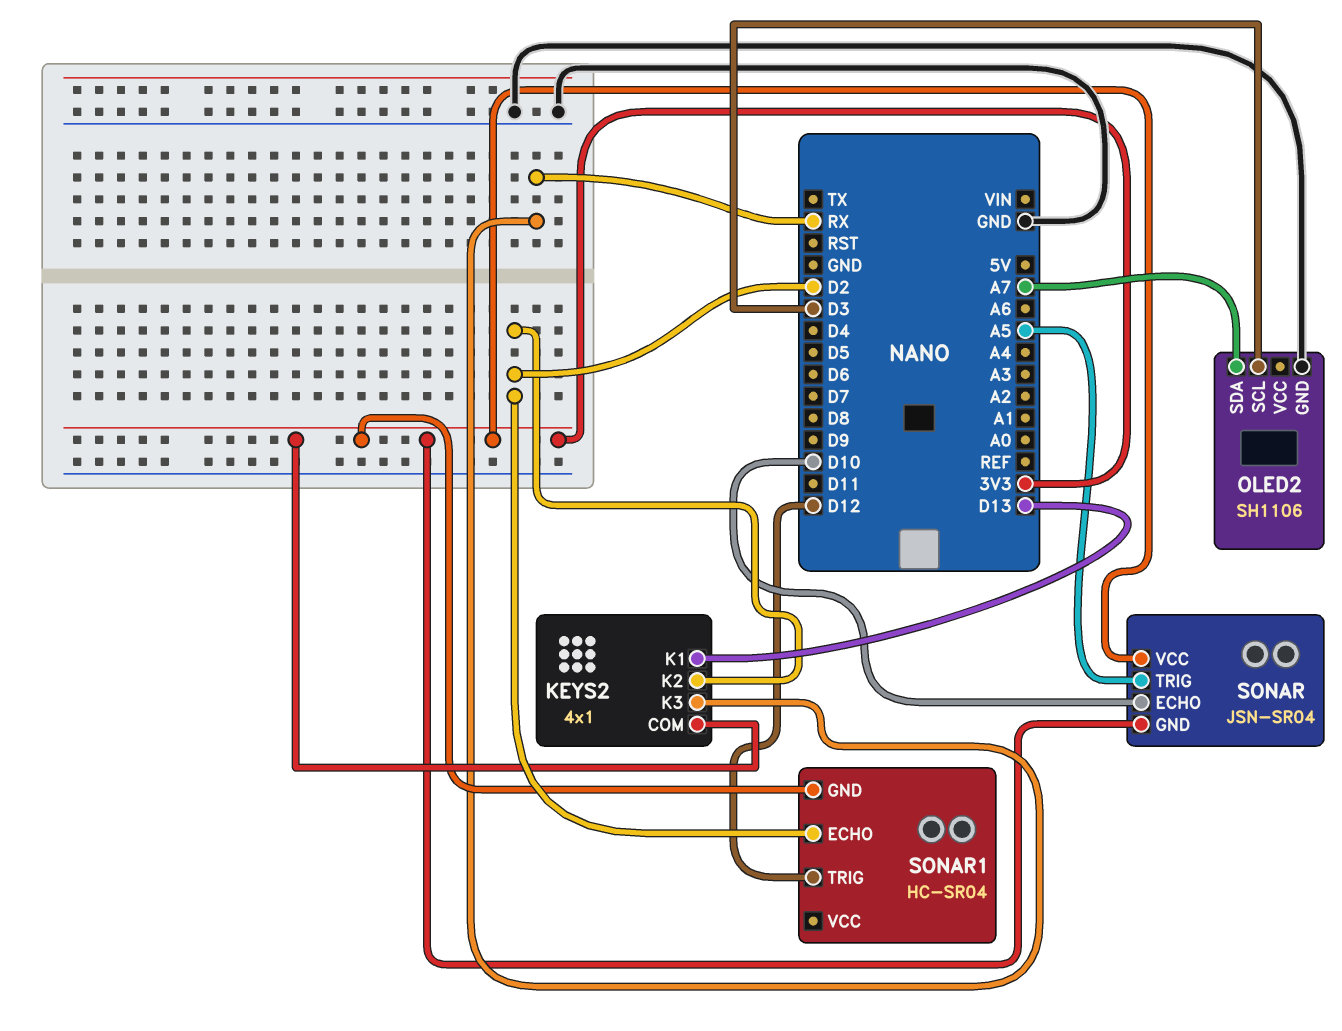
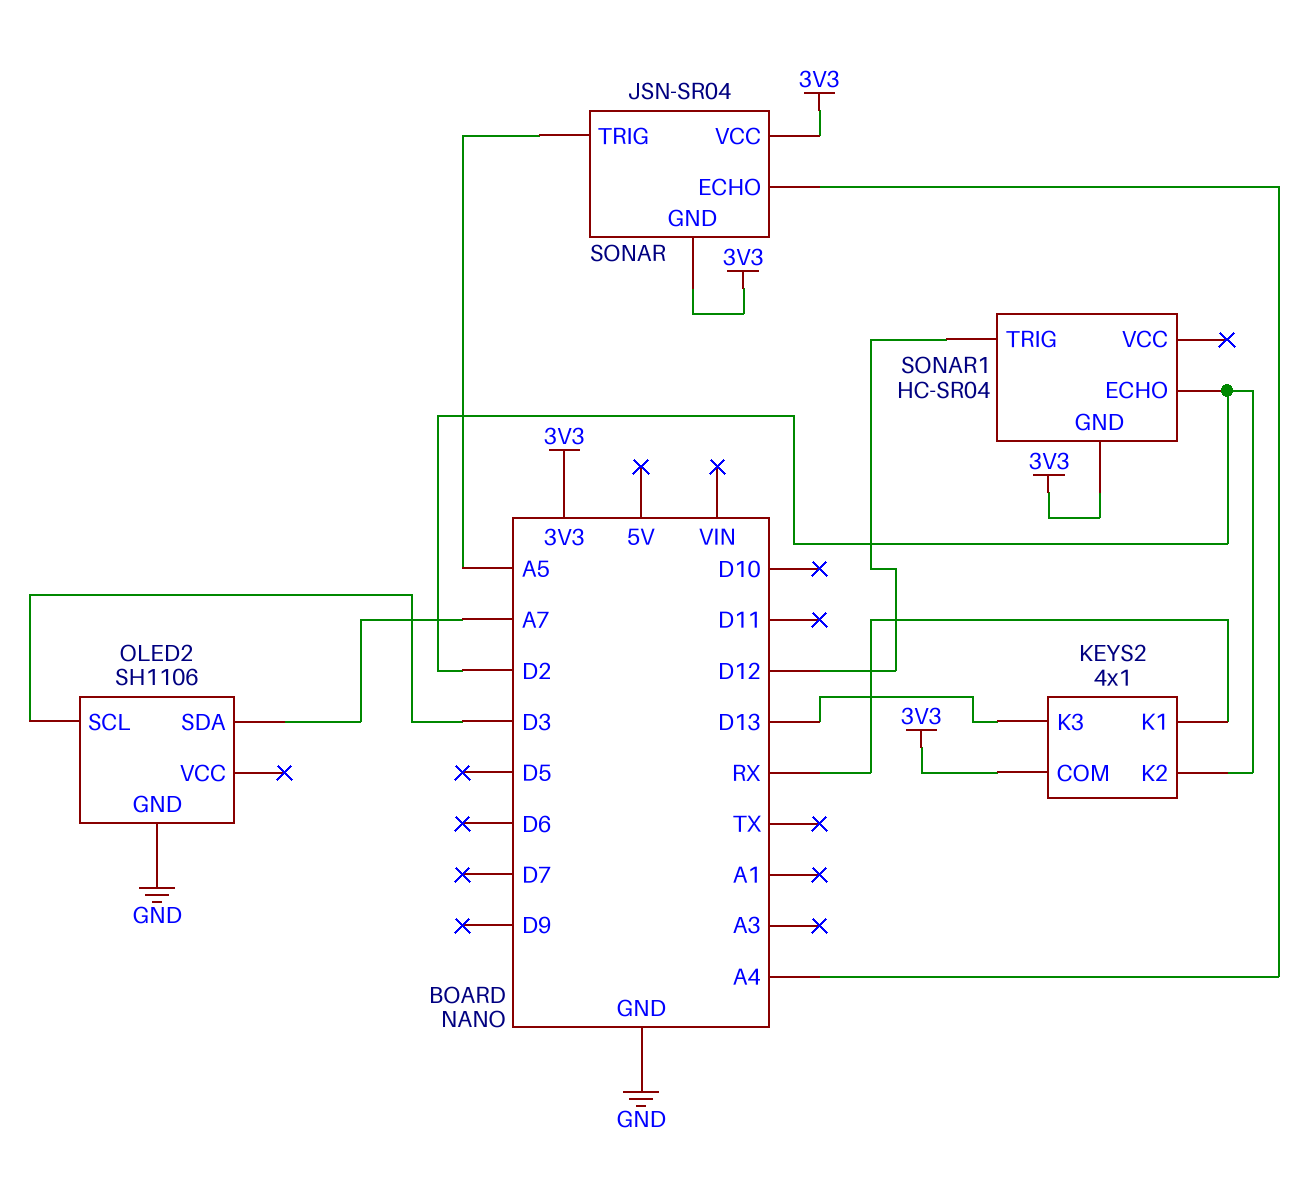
KEYS2 pin K1: D13 -> RX
KEYS2 pin K3: RX -> D13
SONAR pin ECHO: D10 -> A4

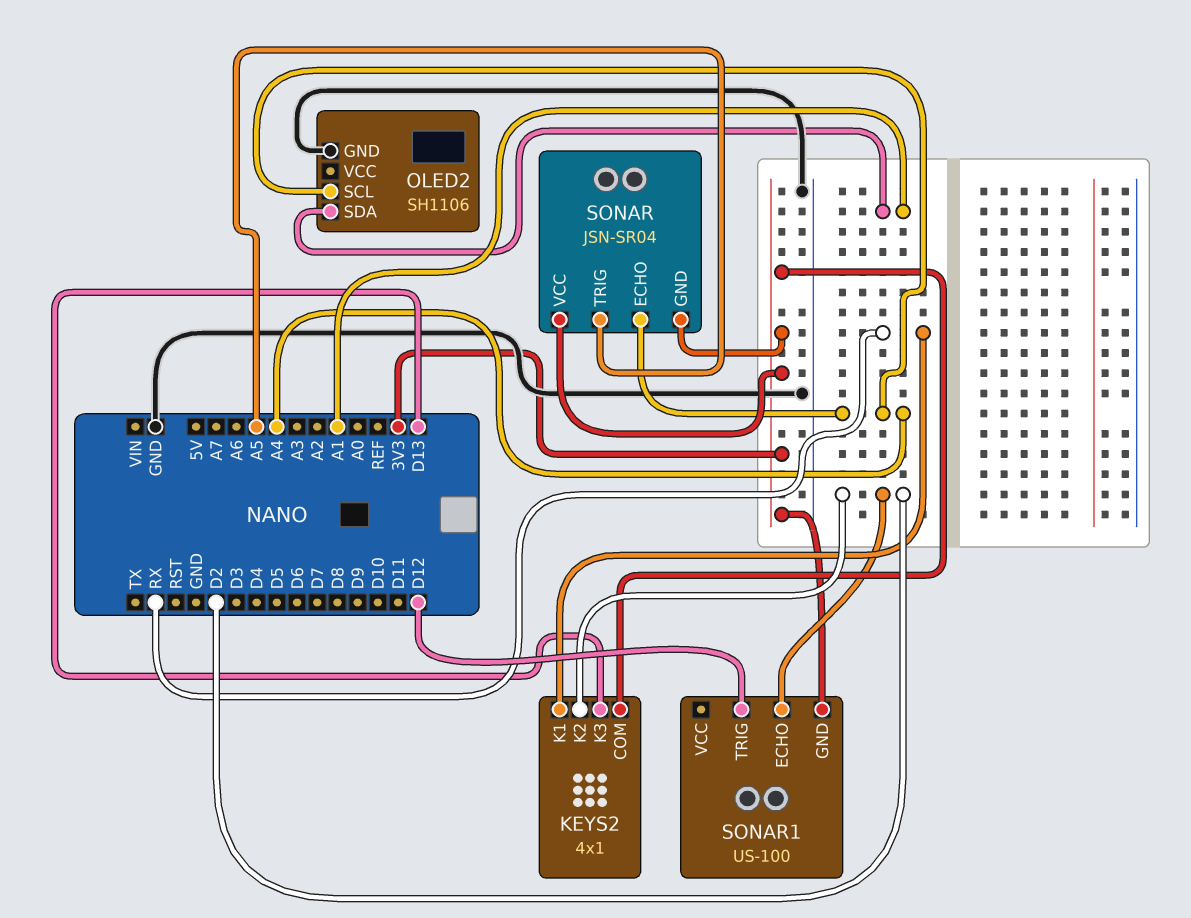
OLED2 pin SCL: D3 -> A4
OLED2 pin SDA: A7 -> A1
SONAR1: HC-SR04 -> US-100

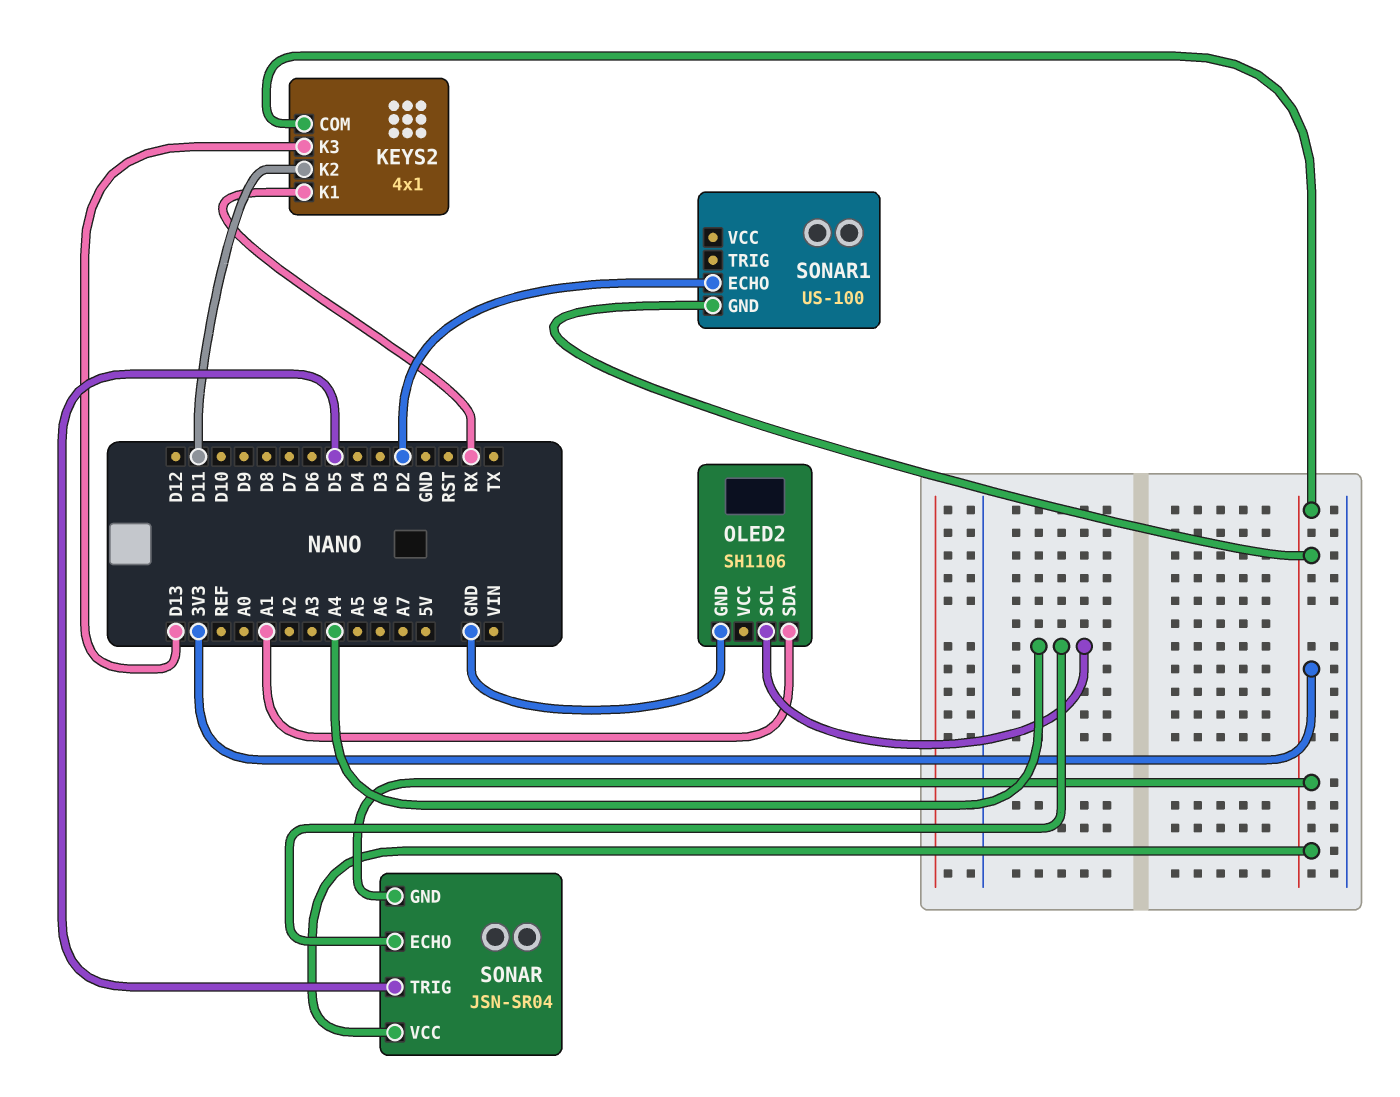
KEYS2 pin K2: D2 -> D11
SONAR pin TRIG: A5 -> D5
SONAR1 pin TRIG: D12 -> none

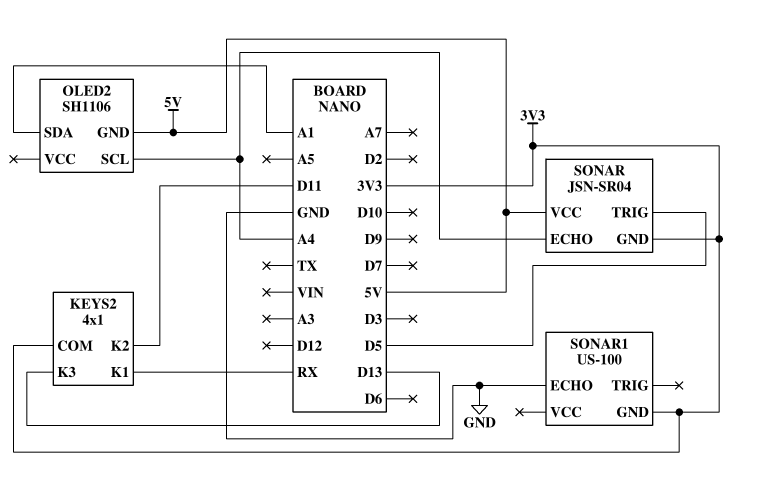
OLED2 pin GND: GND -> 5V
SONAR pin VCC: 3V3 -> 5V
SONAR1 pin ECHO: D2 -> GND

